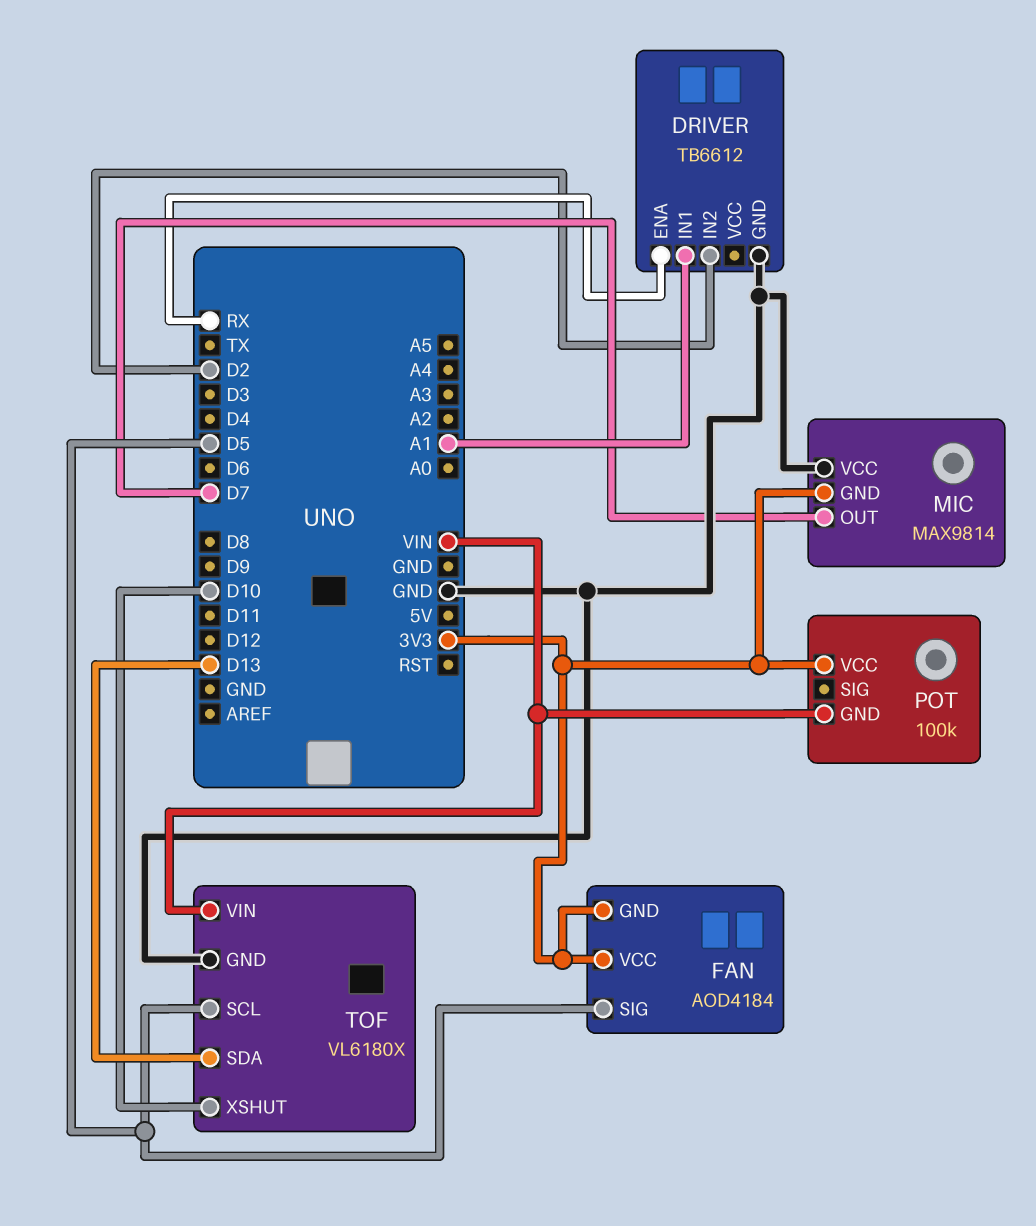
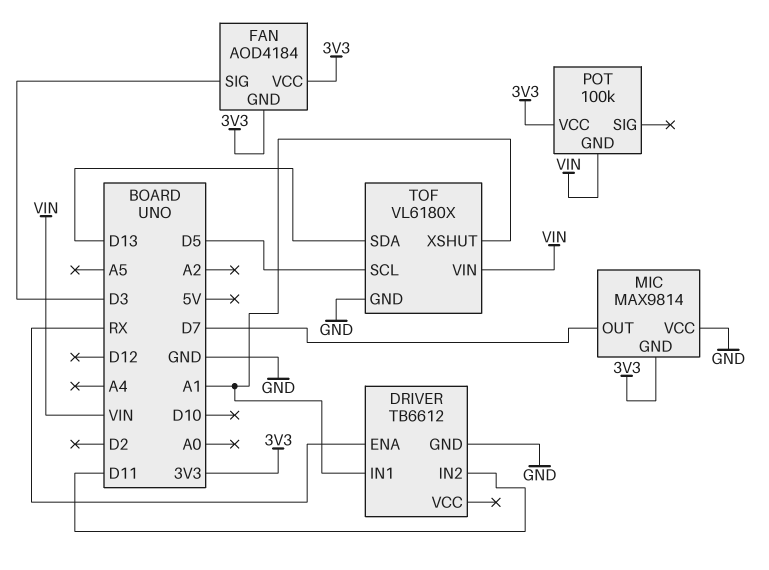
DRIVER pin IN2: D2 -> D11
FAN pin SIG: D5 -> D3
TOF pin XSHUT: D10 -> A1

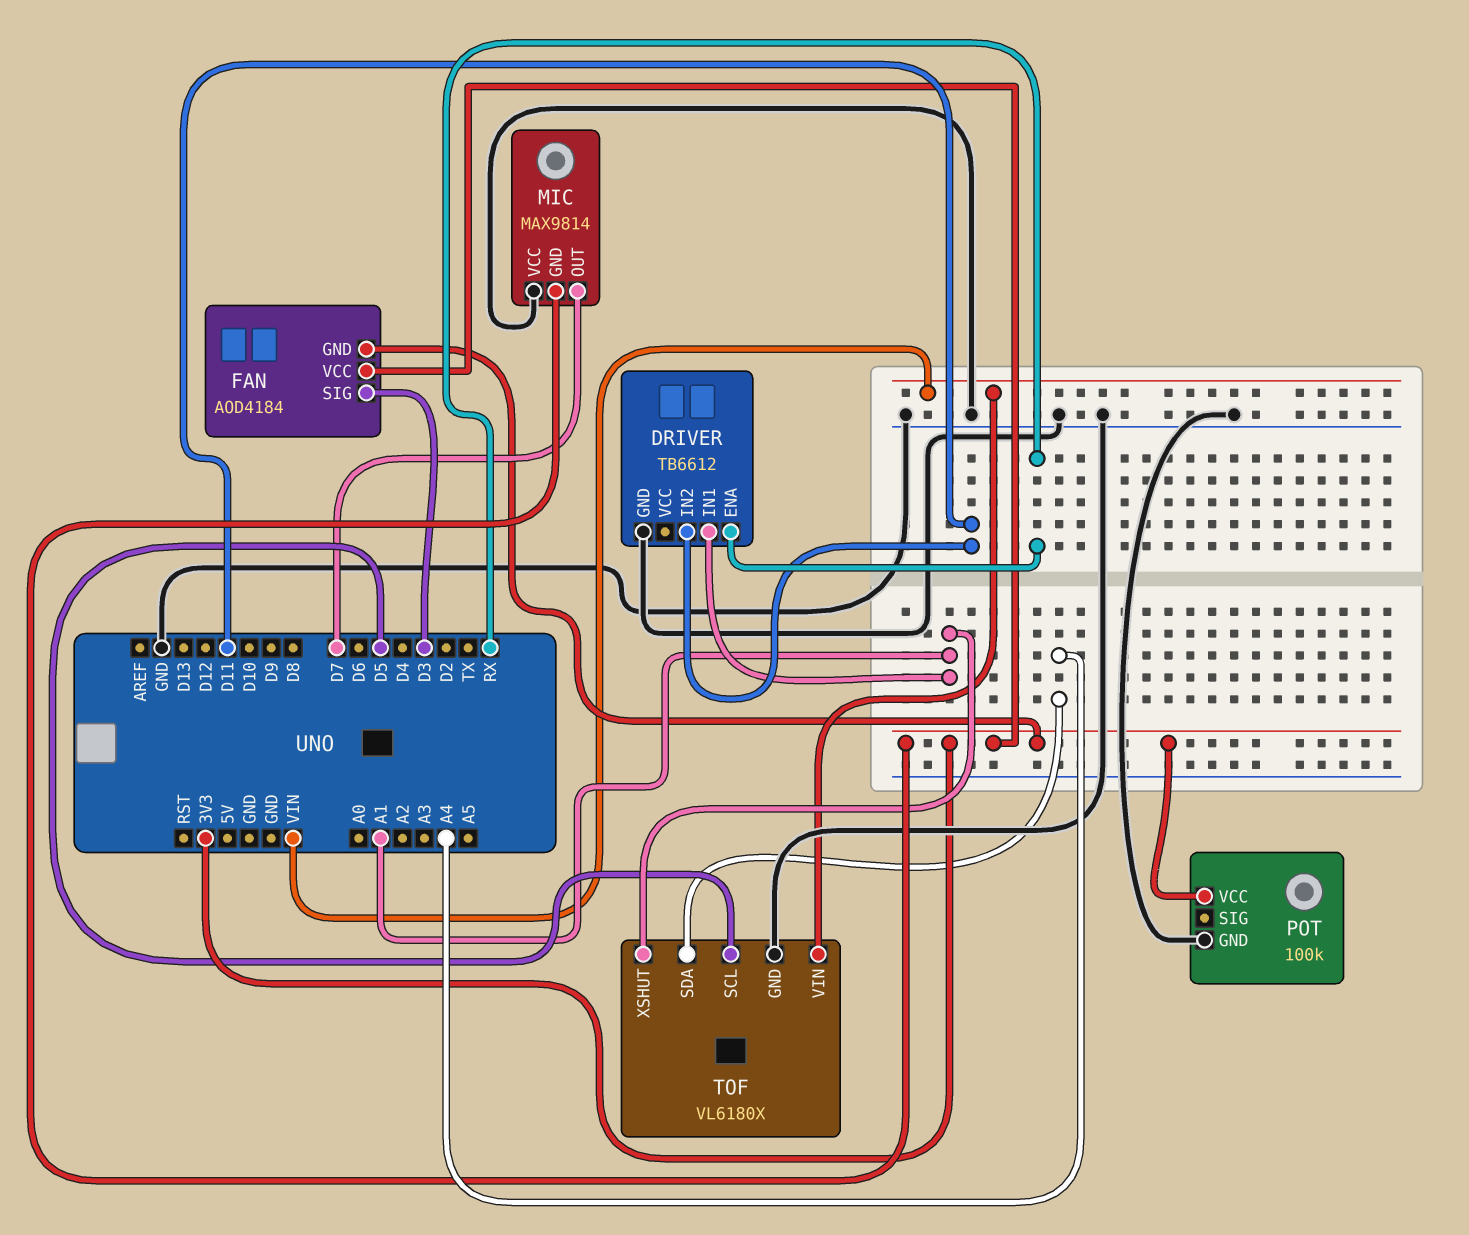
POT pin GND: VIN -> GND
TOF pin SDA: D13 -> A4

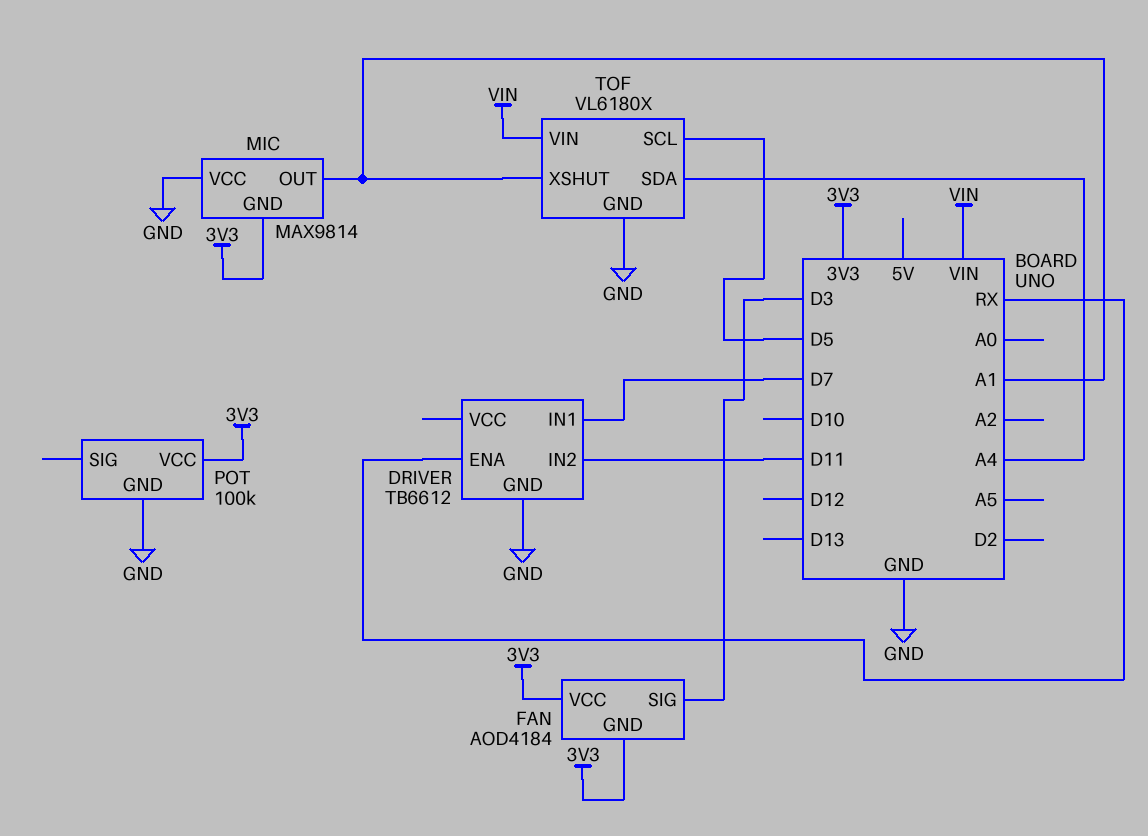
DRIVER pin IN1: A1 -> D7
MIC pin OUT: D7 -> A1

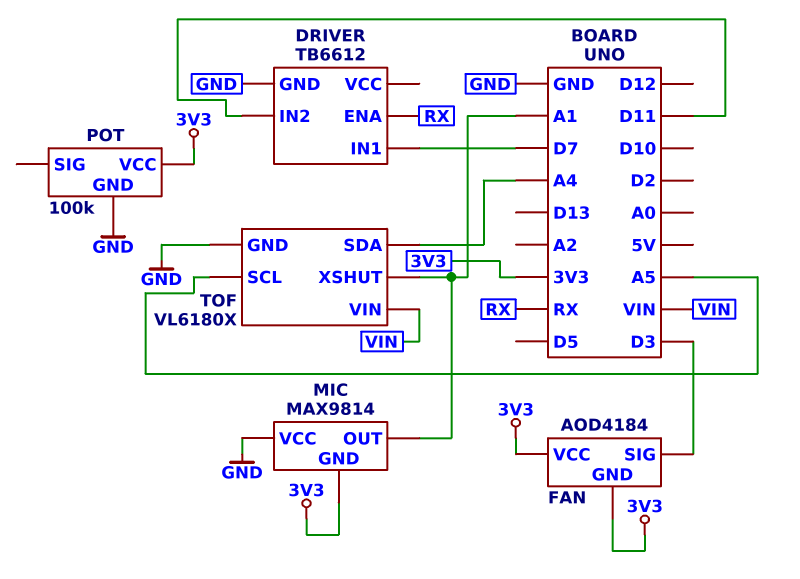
TOF pin SCL: D5 -> A5

